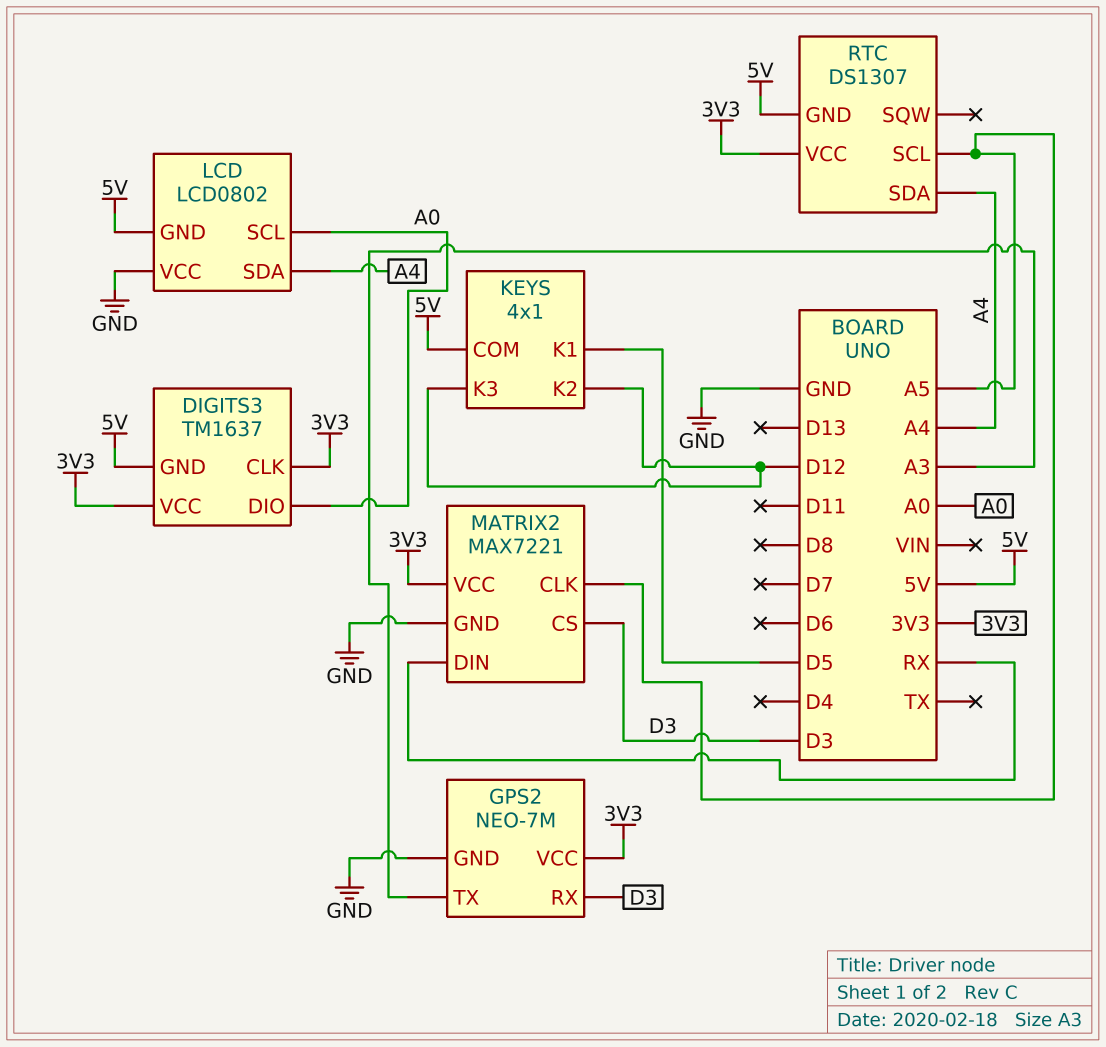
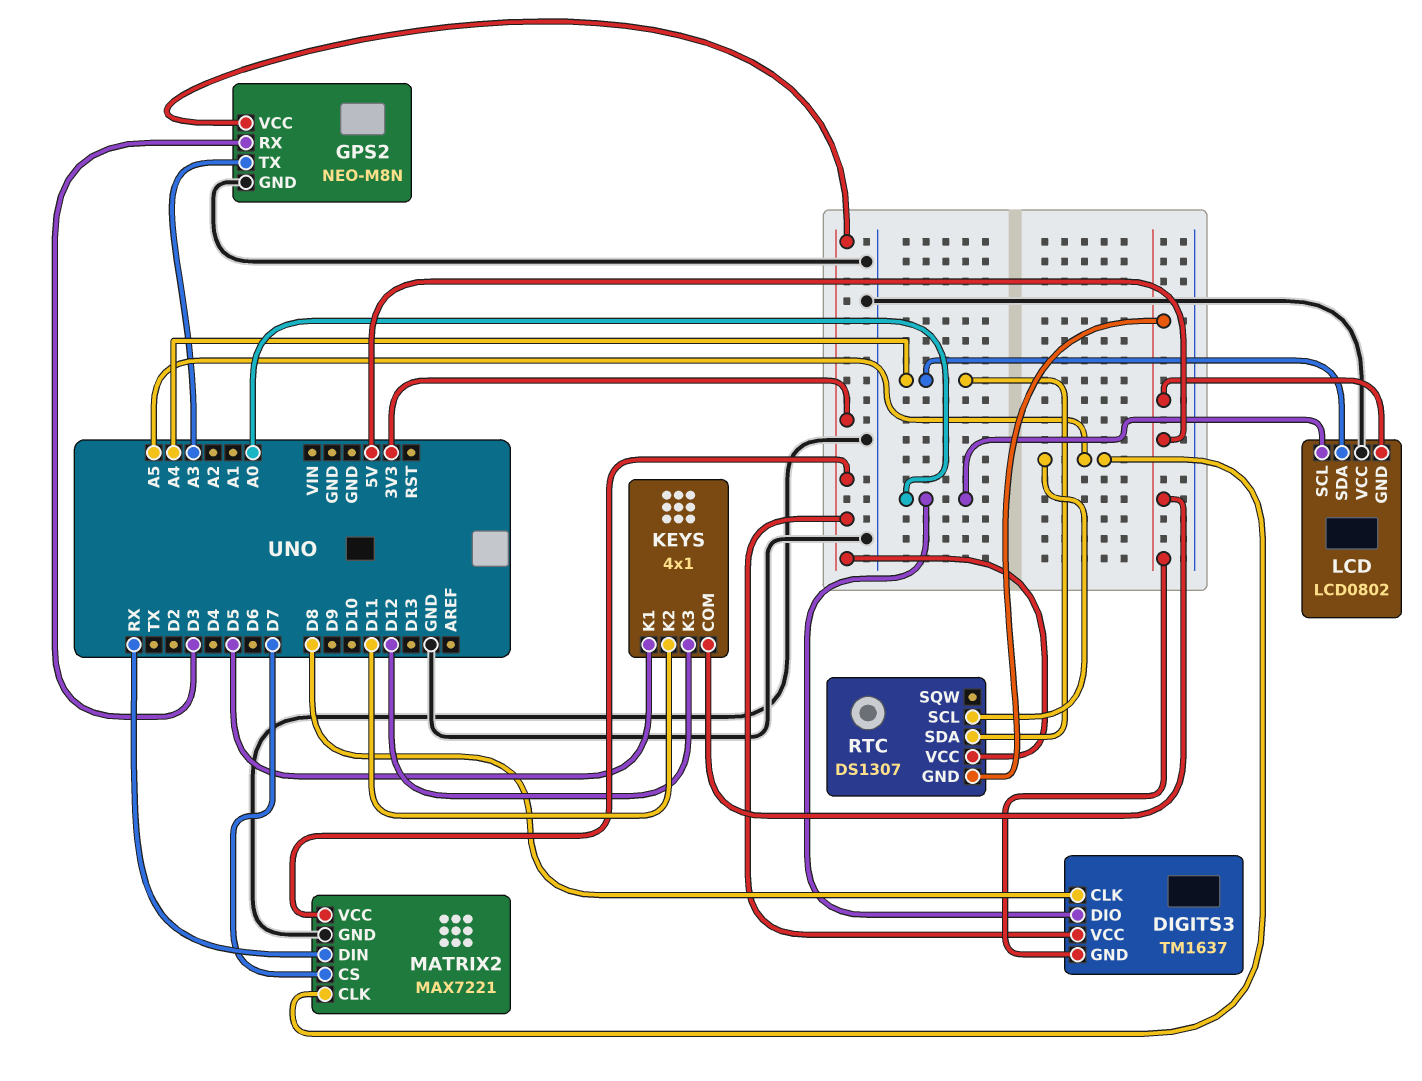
DIGITS3 pin CLK: 3V3 -> D8
GPS2: NEO-7M -> NEO-M8N
KEYS pin K2: D12 -> D11
MATRIX2 pin CS: D3 -> D7

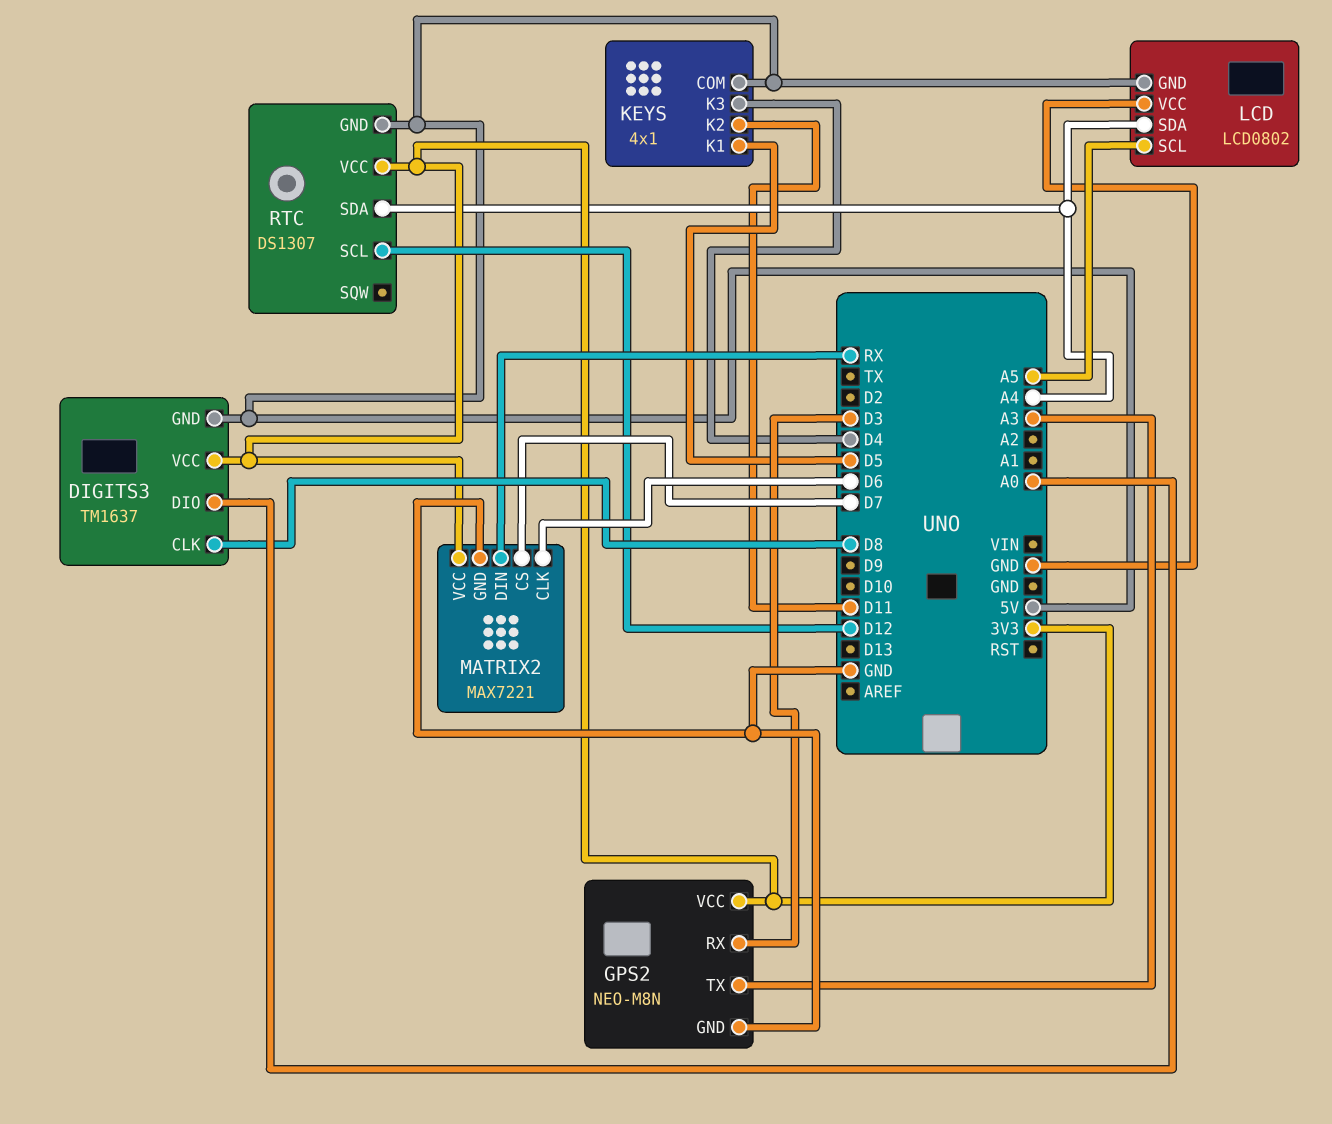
KEYS pin K3: D12 -> D4
LCD pin SCL: A0 -> A5
MATRIX2 pin CLK: A5 -> D6
RTC pin SCL: A5 -> D12

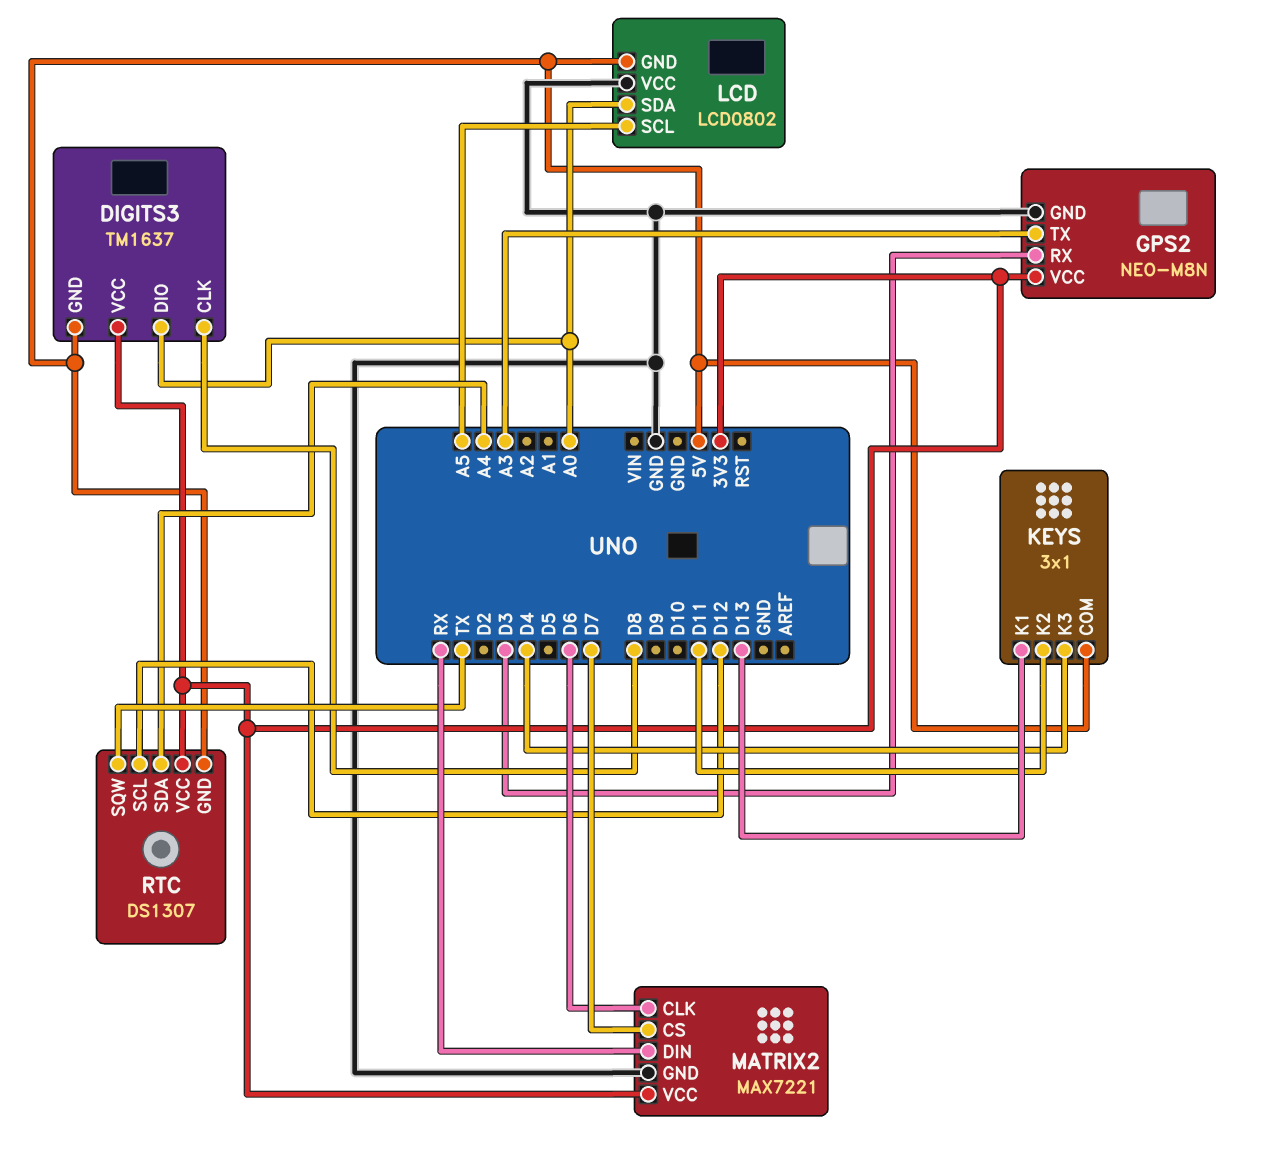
KEYS: 4x1 -> 3x1
KEYS pin K1: D5 -> D13
LCD pin SDA: A4 -> A0
RTC pin SQW: none -> TX

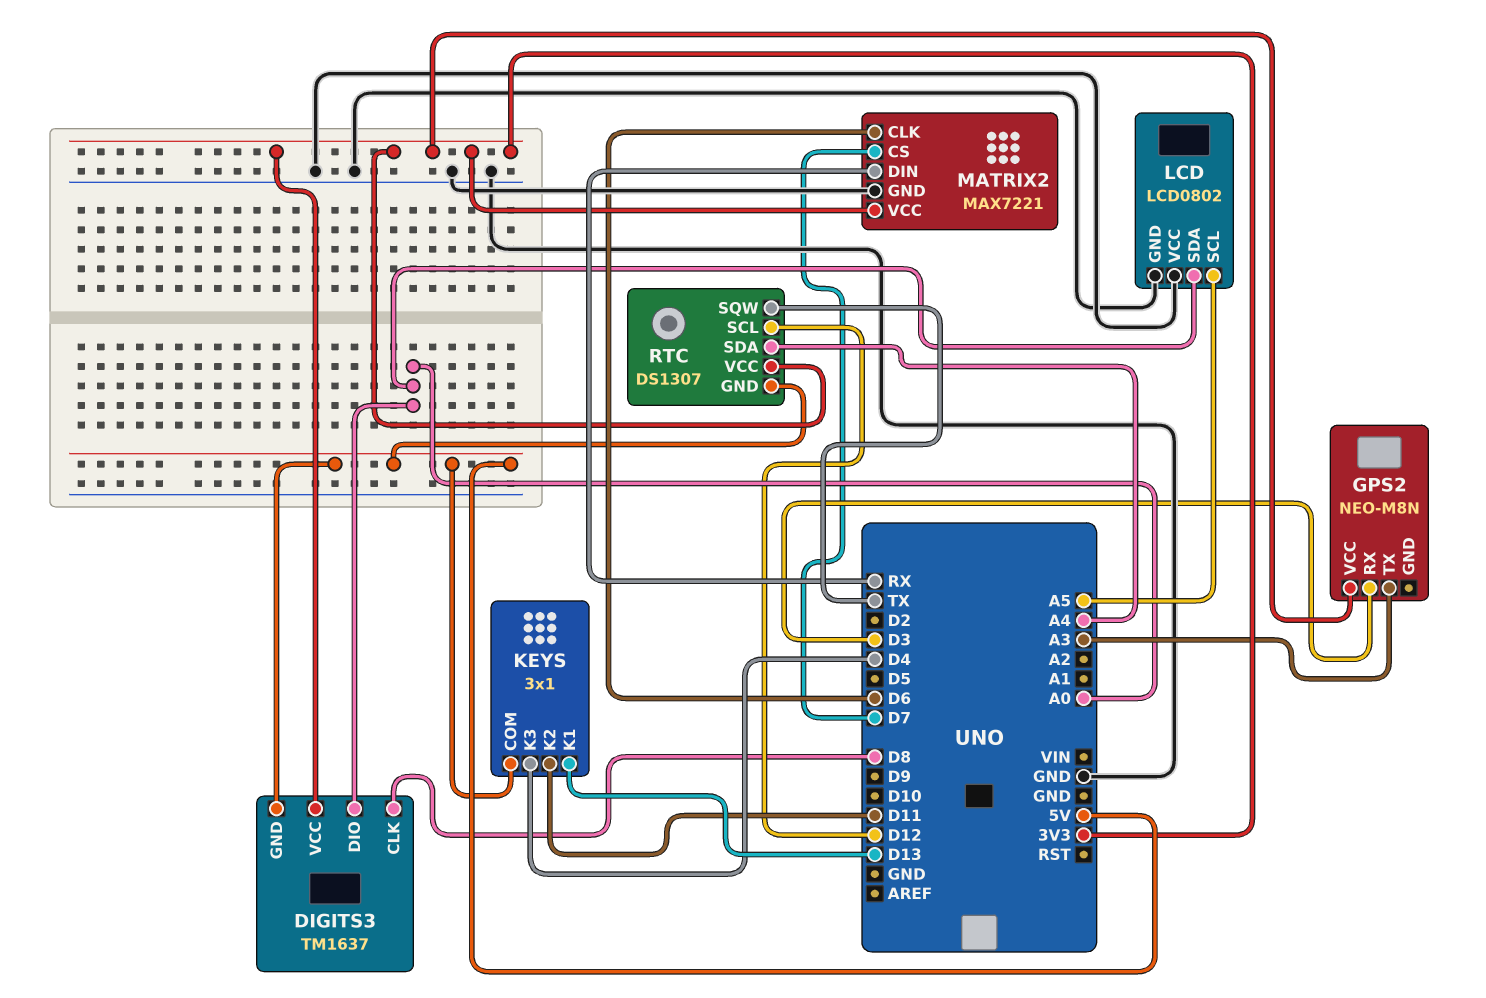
GPS2 pin GND: GND -> none
LCD pin GND: 5V -> GND

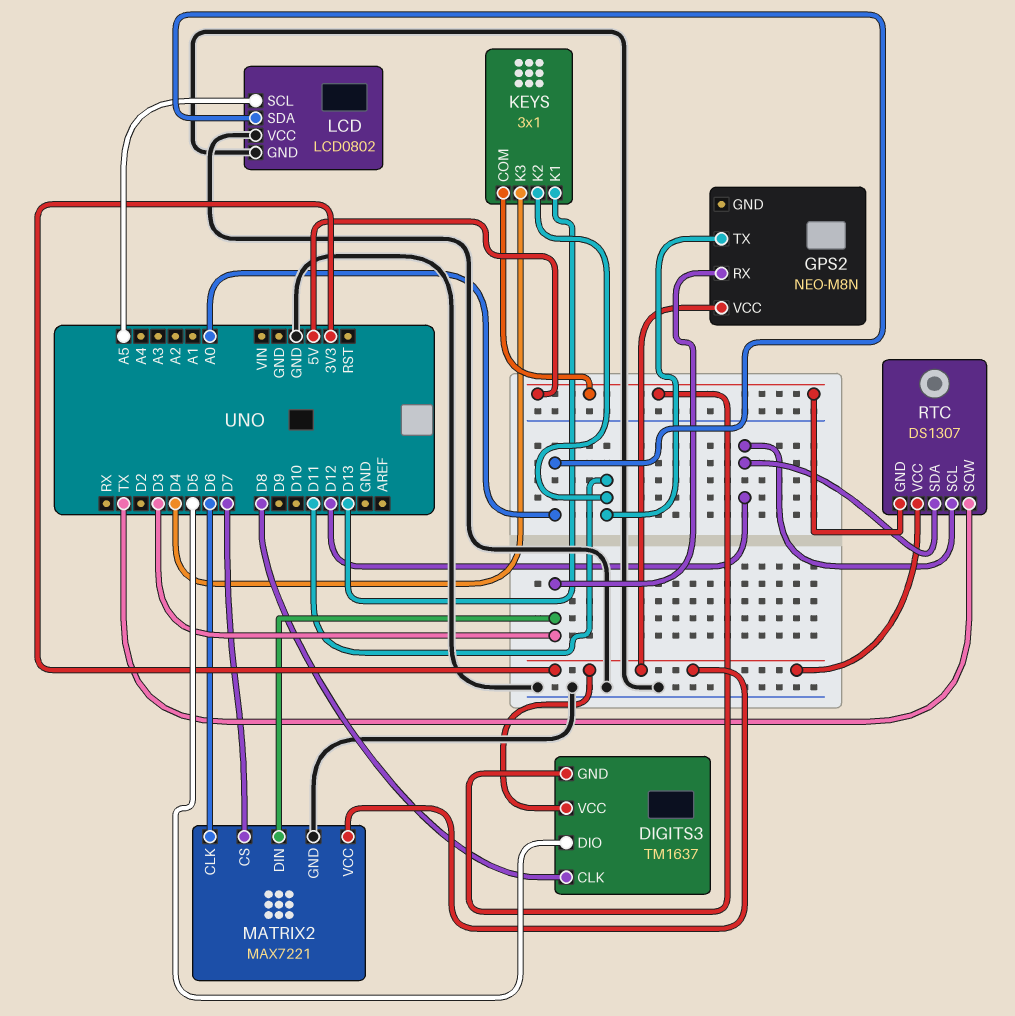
DIGITS3 pin DIO: A0 -> D5
GPS2 pin TX: A3 -> D11
MATRIX2 pin DIN: RX -> D3
RTC pin SDA: A4 -> D12

